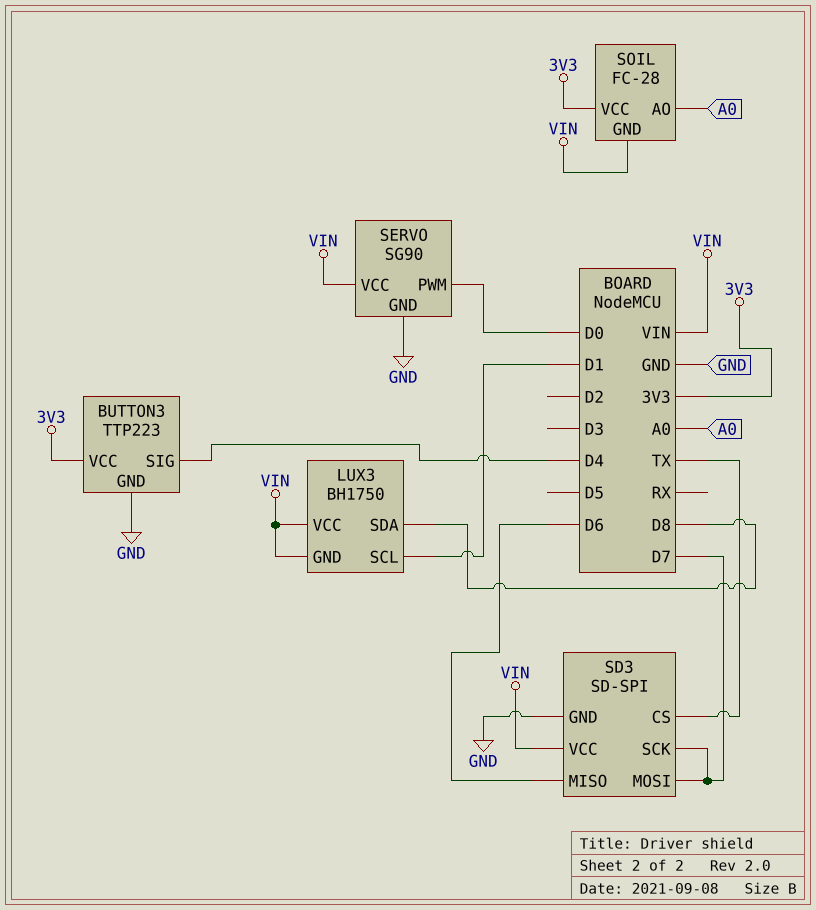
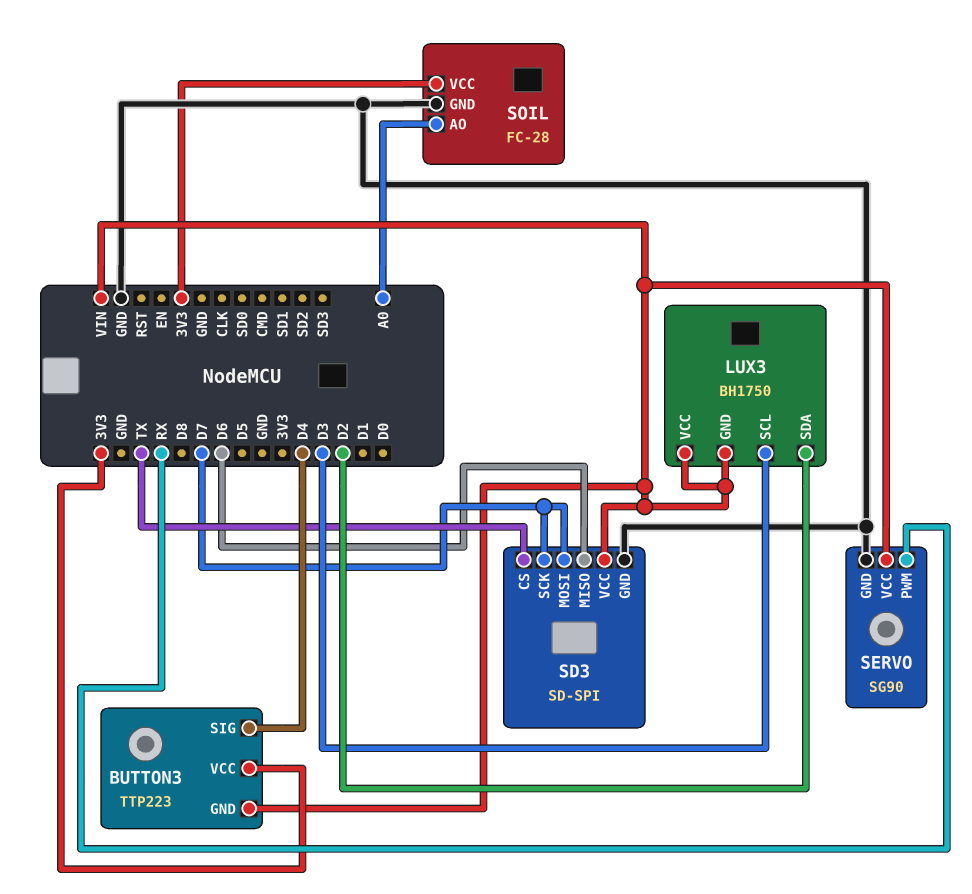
BUTTON3 pin GND: GND -> VIN
LUX3 pin SCL: D1 -> D3
LUX3 pin SDA: D8 -> D2
SERVO pin PWM: D0 -> RX
SOIL pin GND: VIN -> GND

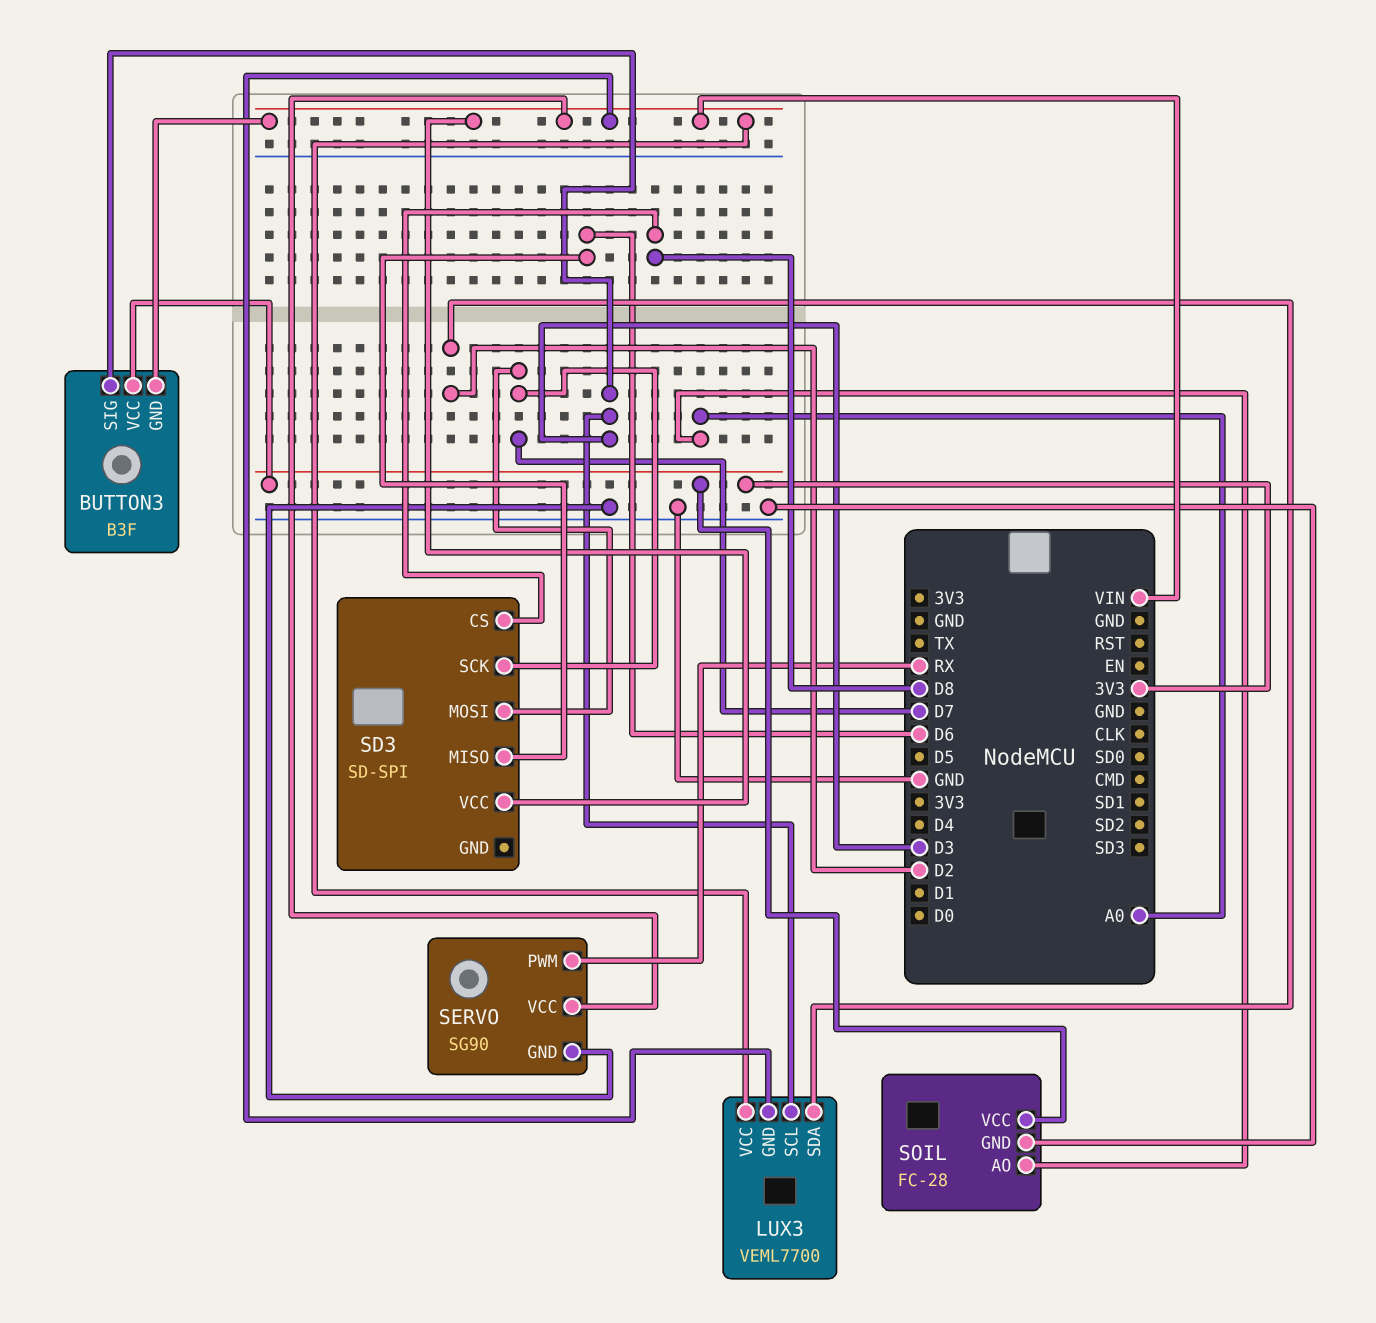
BUTTON3: TTP223 -> B3F
BUTTON3 pin SIG: D4 -> D3
LUX3: BH1750 -> VEML7700
SD3 pin CS: TX -> D8
SD3 pin GND: GND -> none

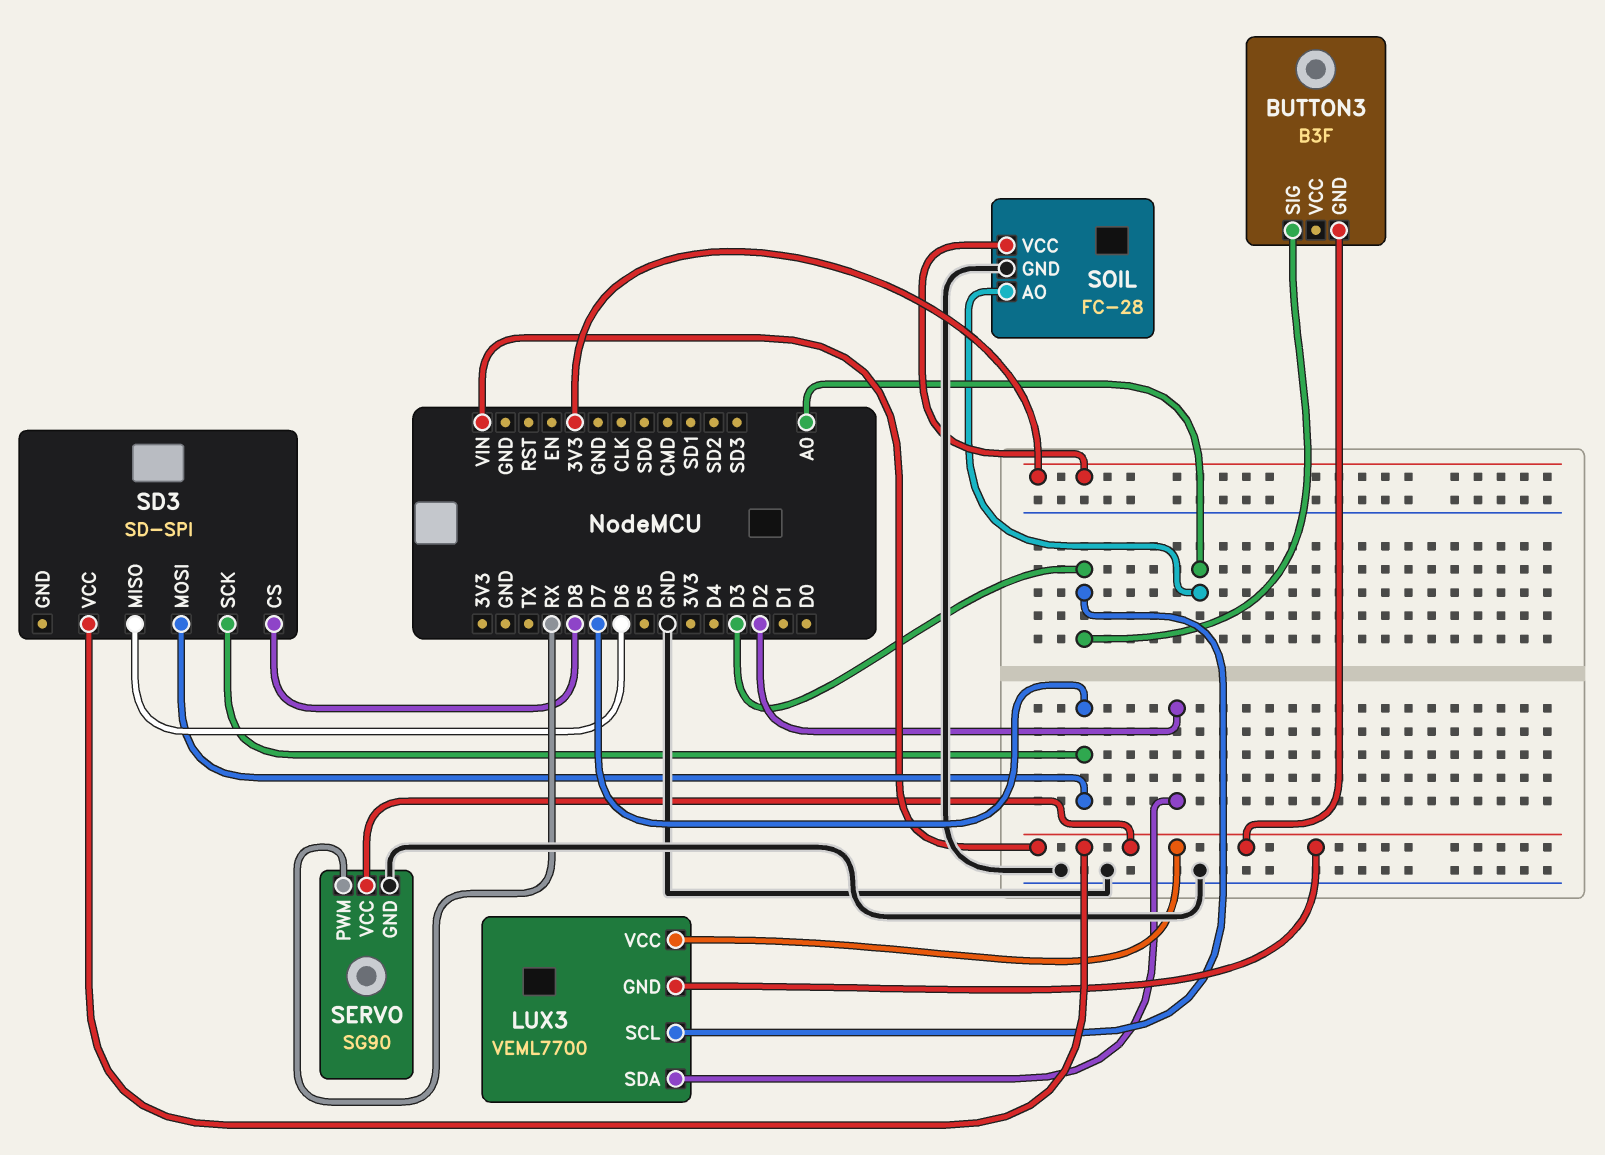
BUTTON3 pin VCC: 3V3 -> none

